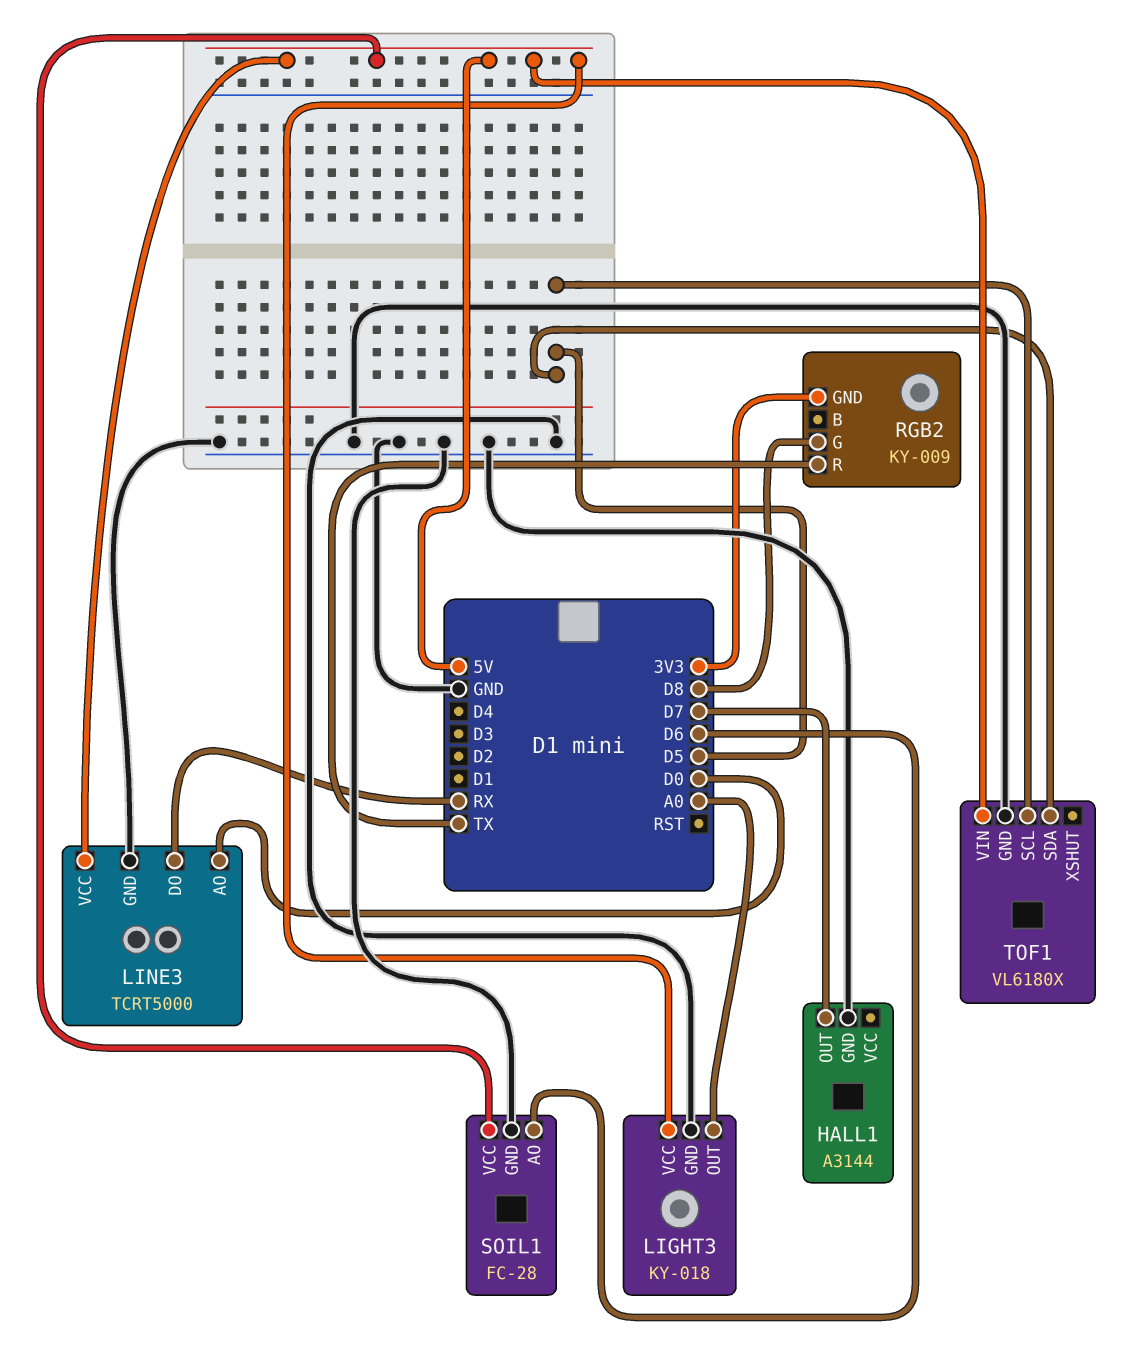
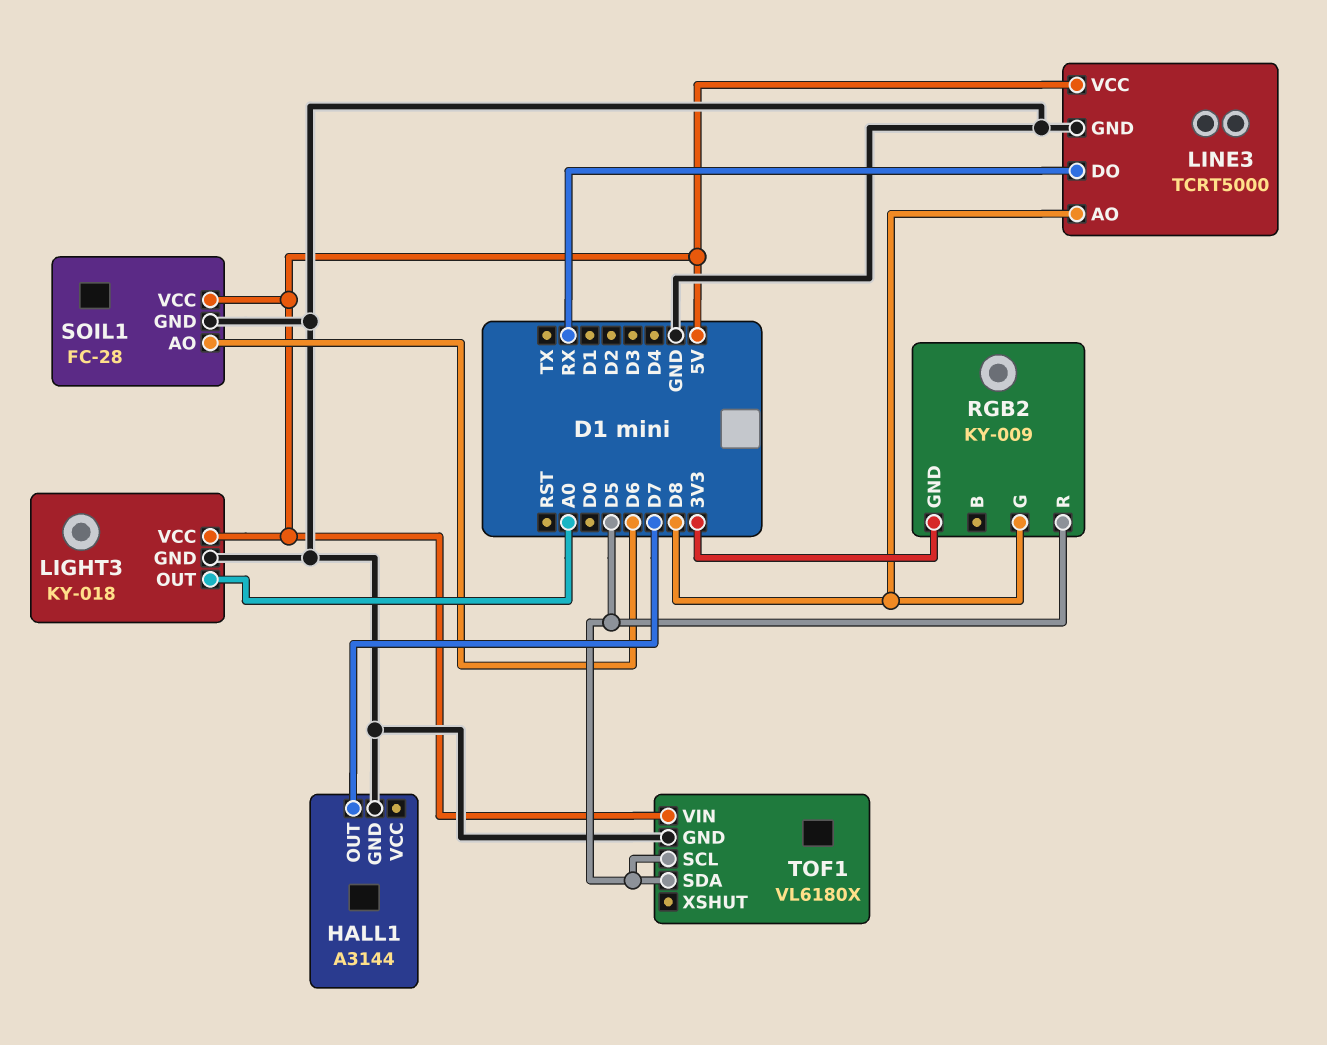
LINE3 pin AO: D0 -> D8
RGB2 pin R: TX -> D5

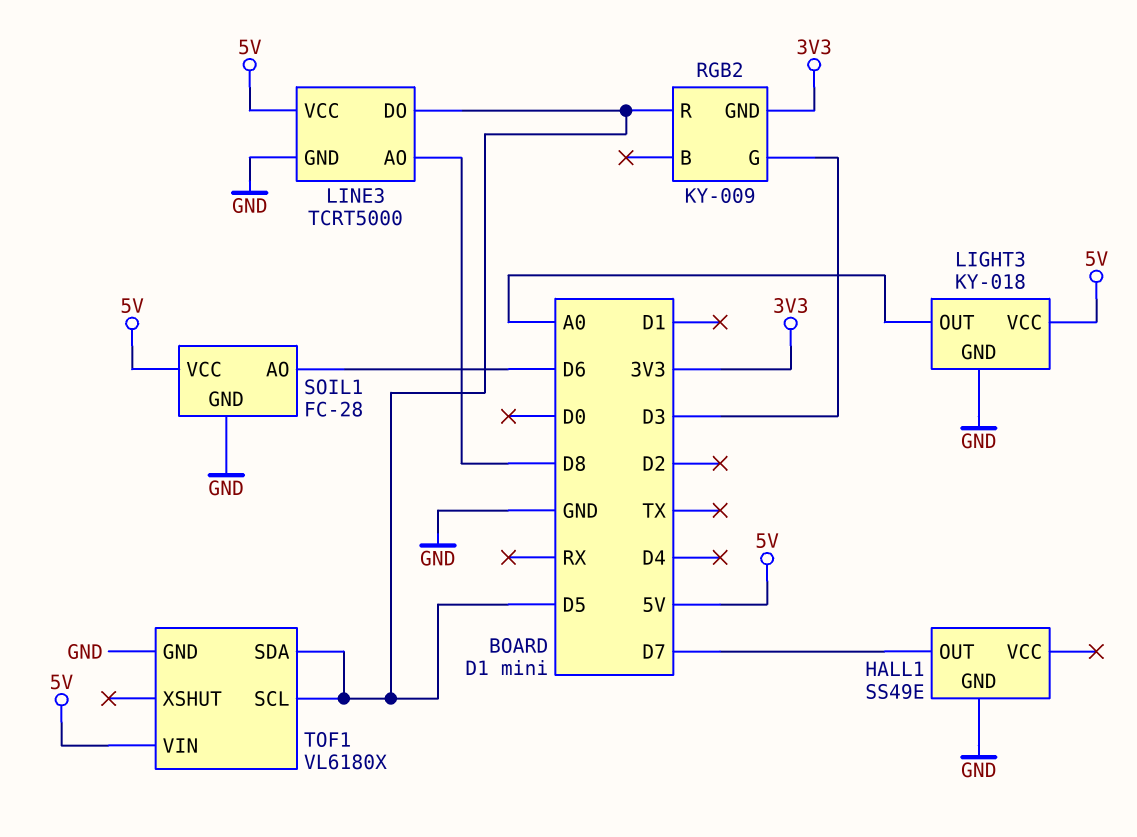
HALL1: A3144 -> SS49E
LINE3 pin DO: RX -> D5
RGB2 pin G: D8 -> D3

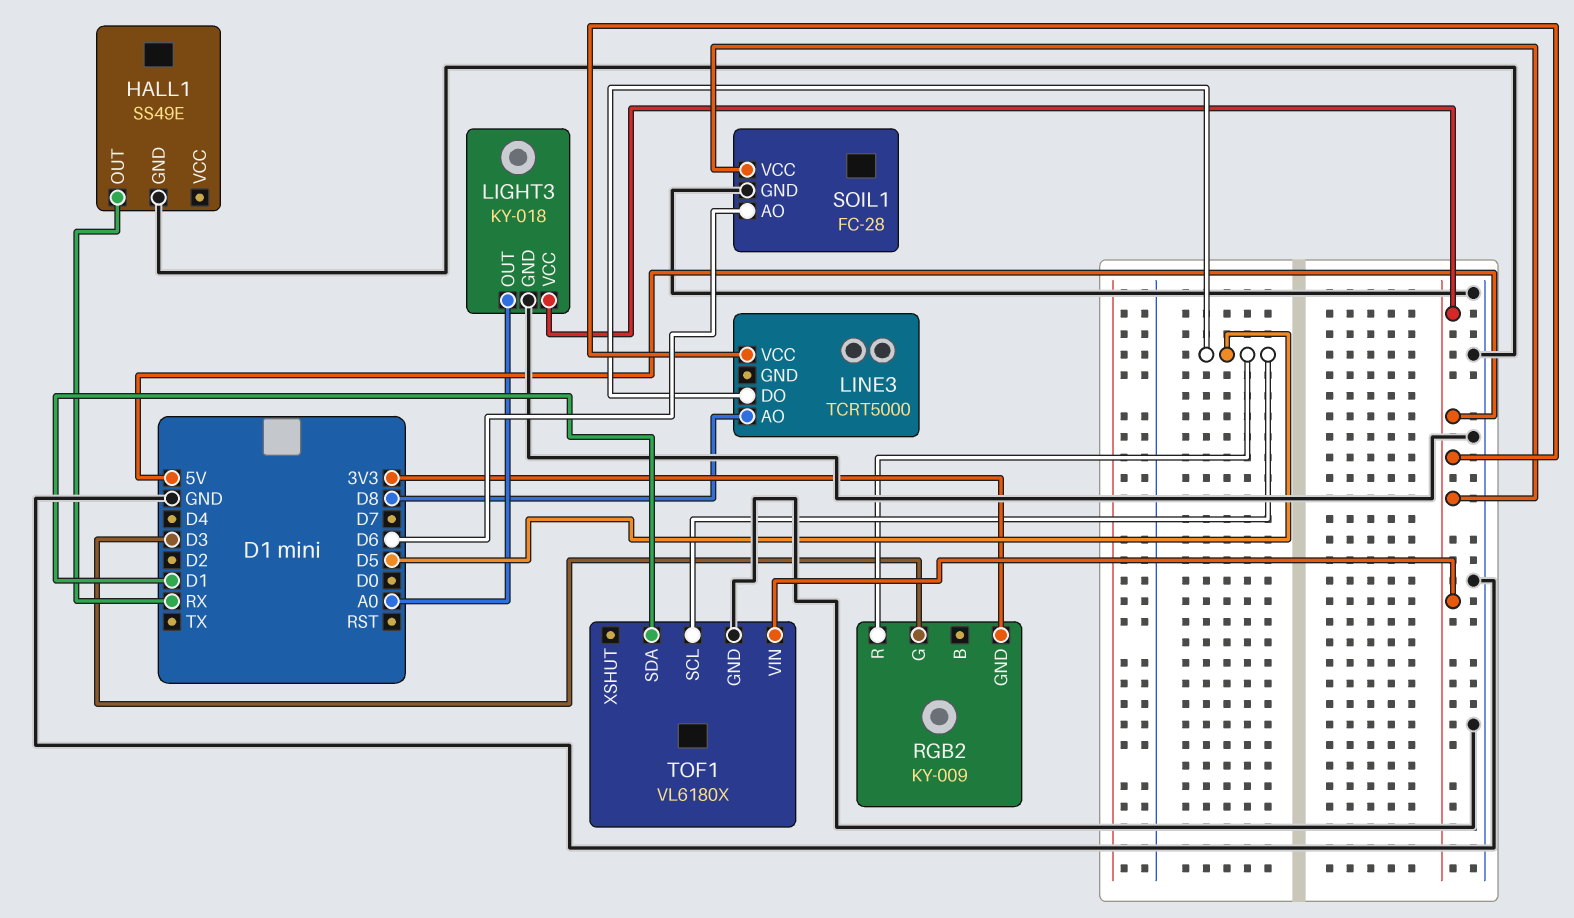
HALL1 pin OUT: D7 -> RX
LINE3 pin GND: GND -> none
TOF1 pin SDA: D5 -> D1

